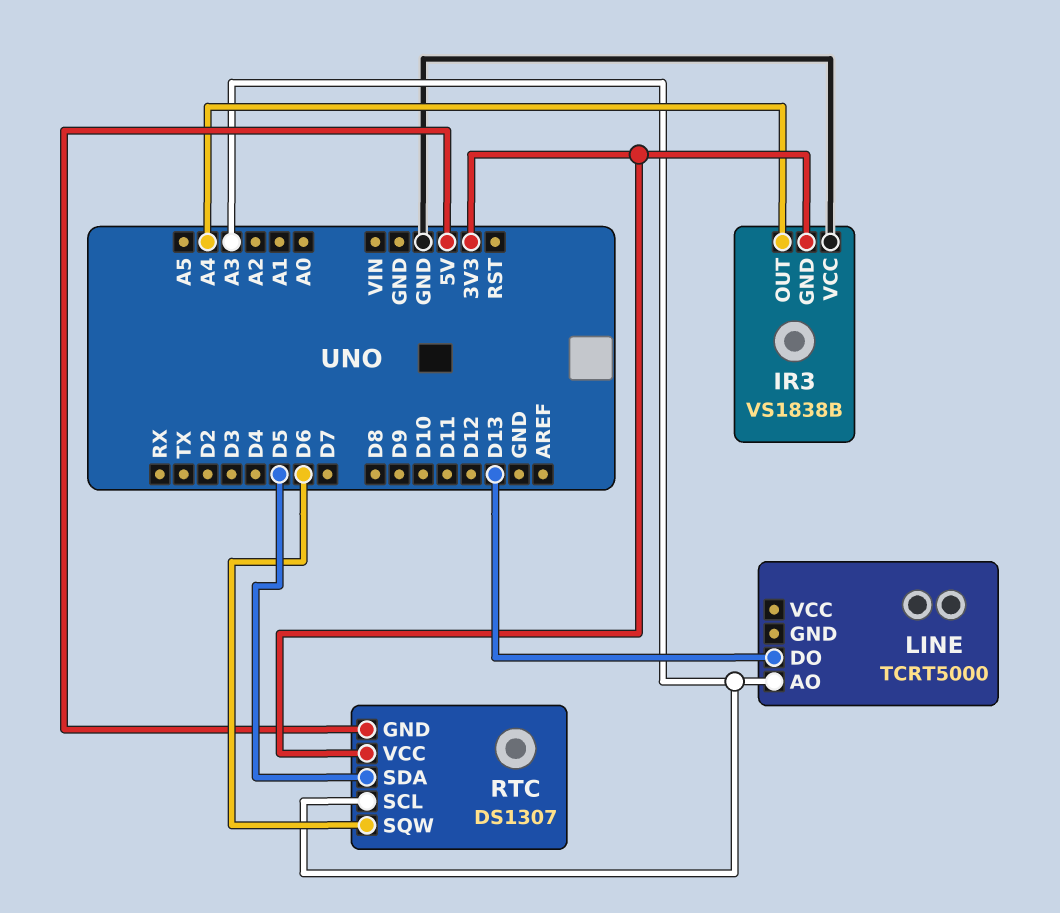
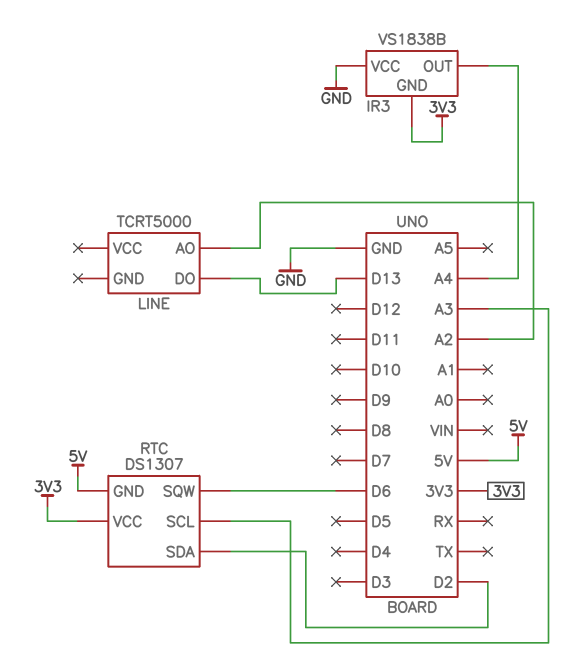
LINE pin AO: A3 -> A2
RTC pin SDA: D5 -> D2

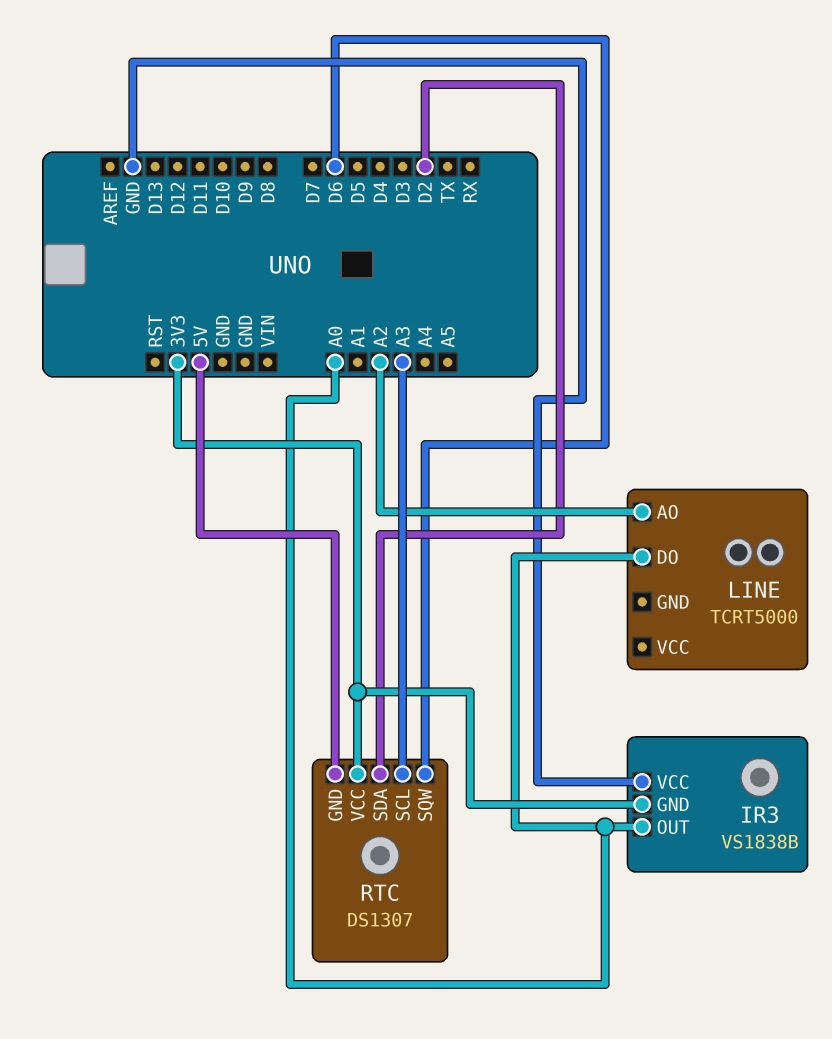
IR3 pin OUT: A4 -> A0
LINE pin DO: D13 -> A0

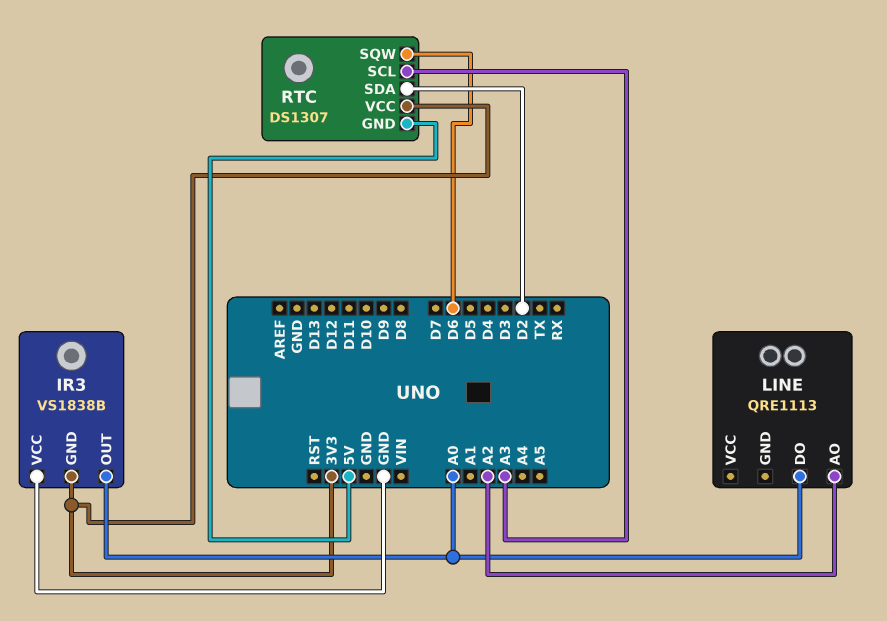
LINE: TCRT5000 -> QRE1113

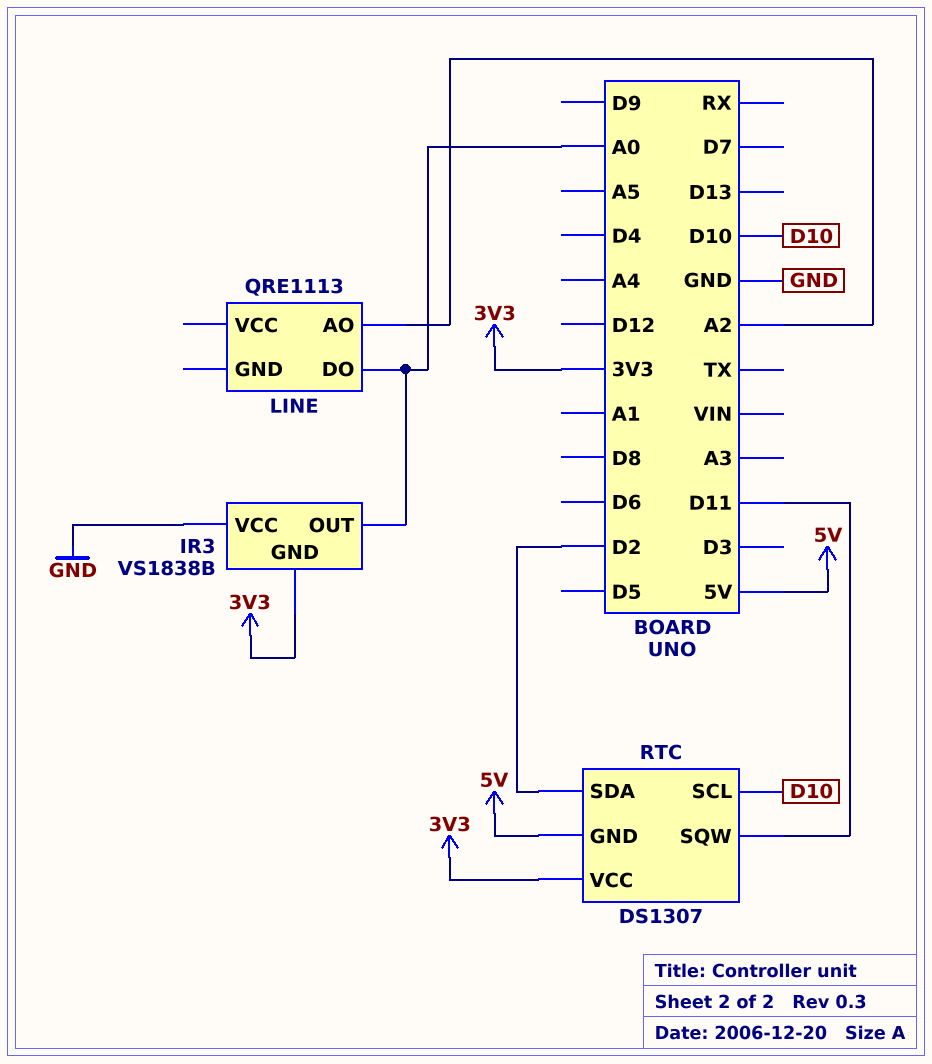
RTC pin SCL: A3 -> D10
RTC pin SQW: D6 -> D11

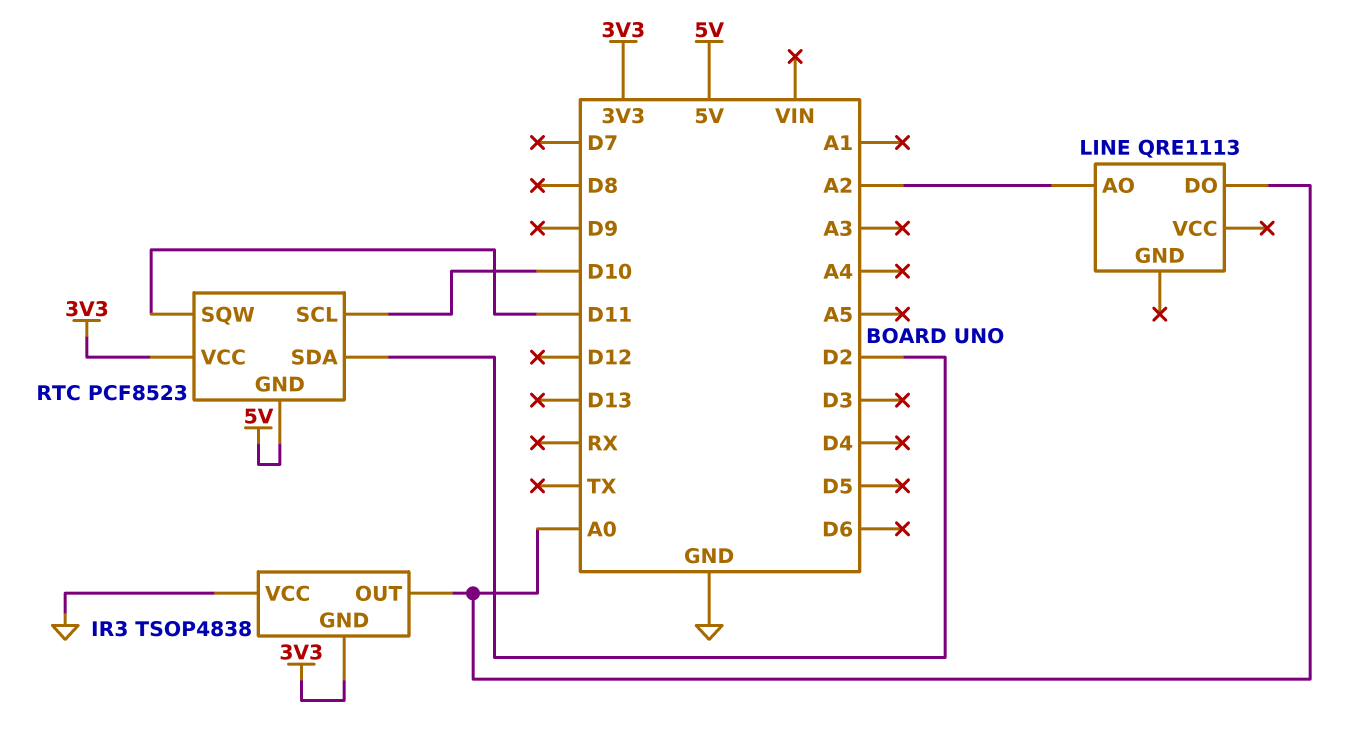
IR3: VS1838B -> TSOP4838
RTC: DS1307 -> PCF8523

